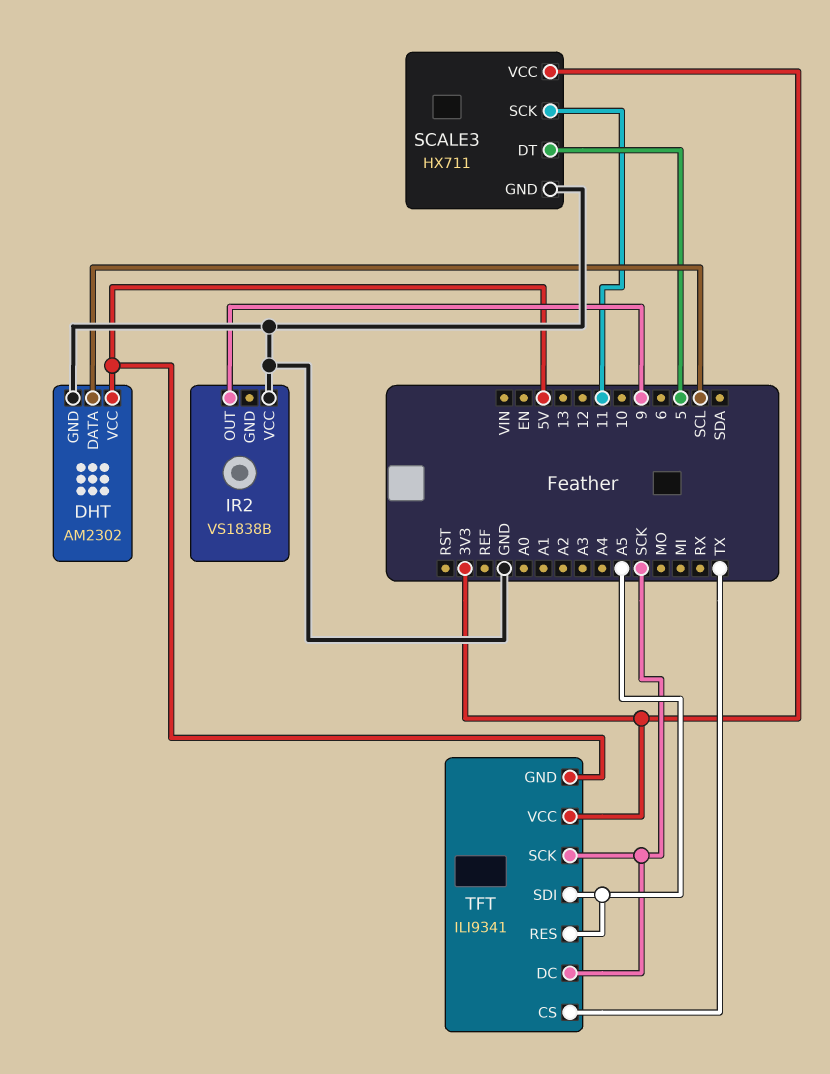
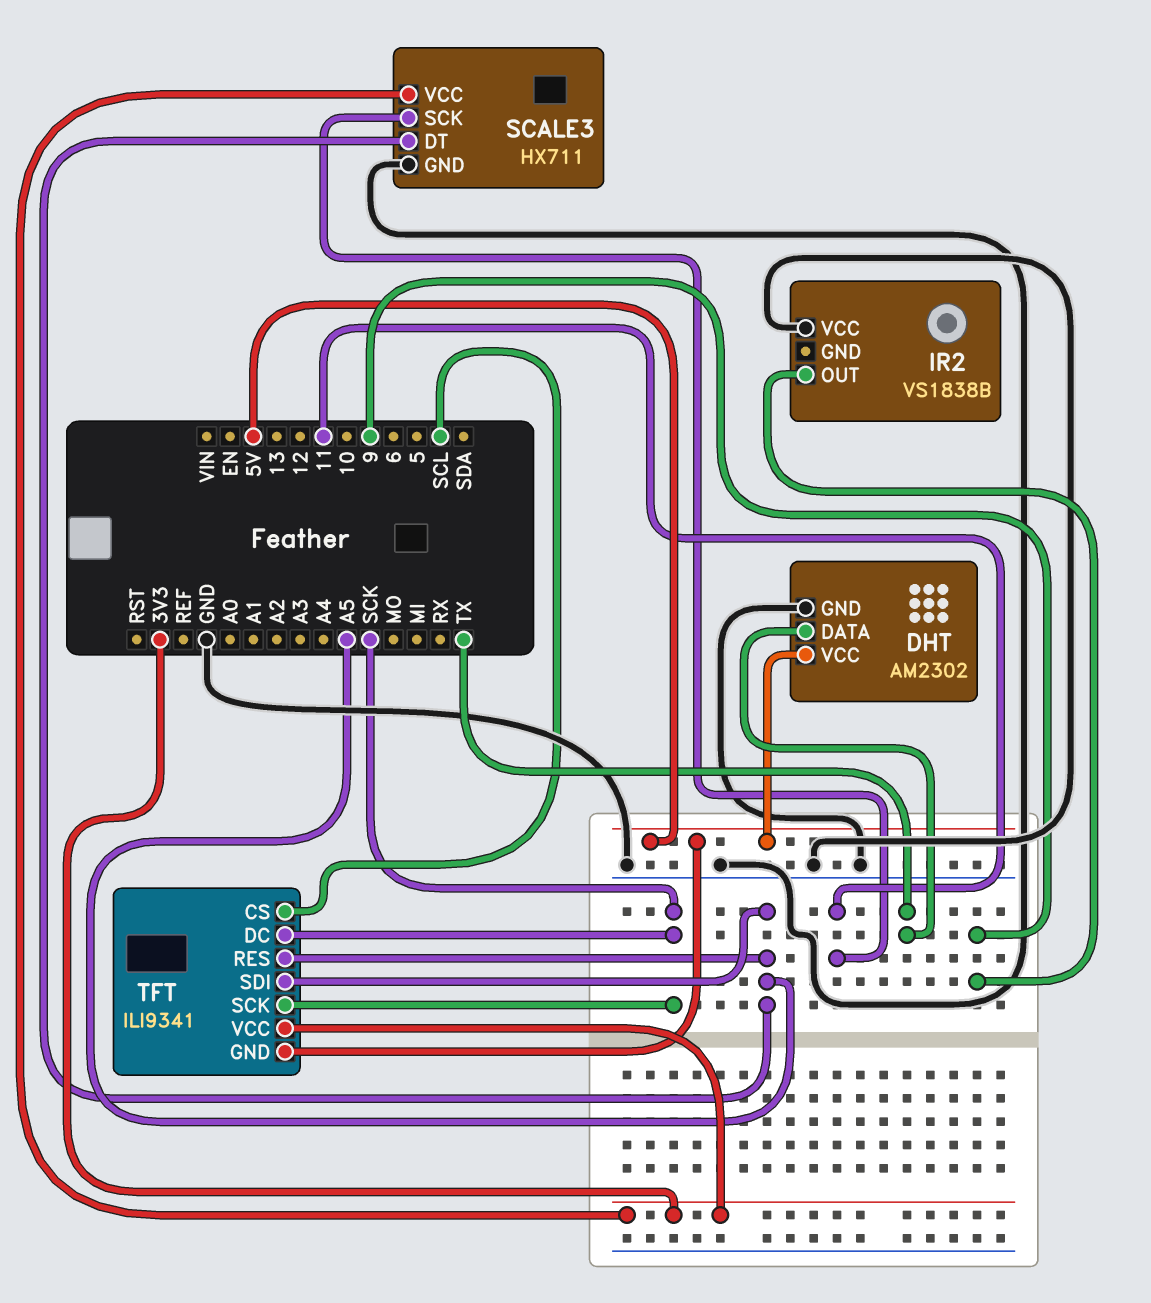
DHT pin DATA: SCL -> TX
SCALE3 pin DT: 5 -> A5
TFT pin CS: TX -> SCL

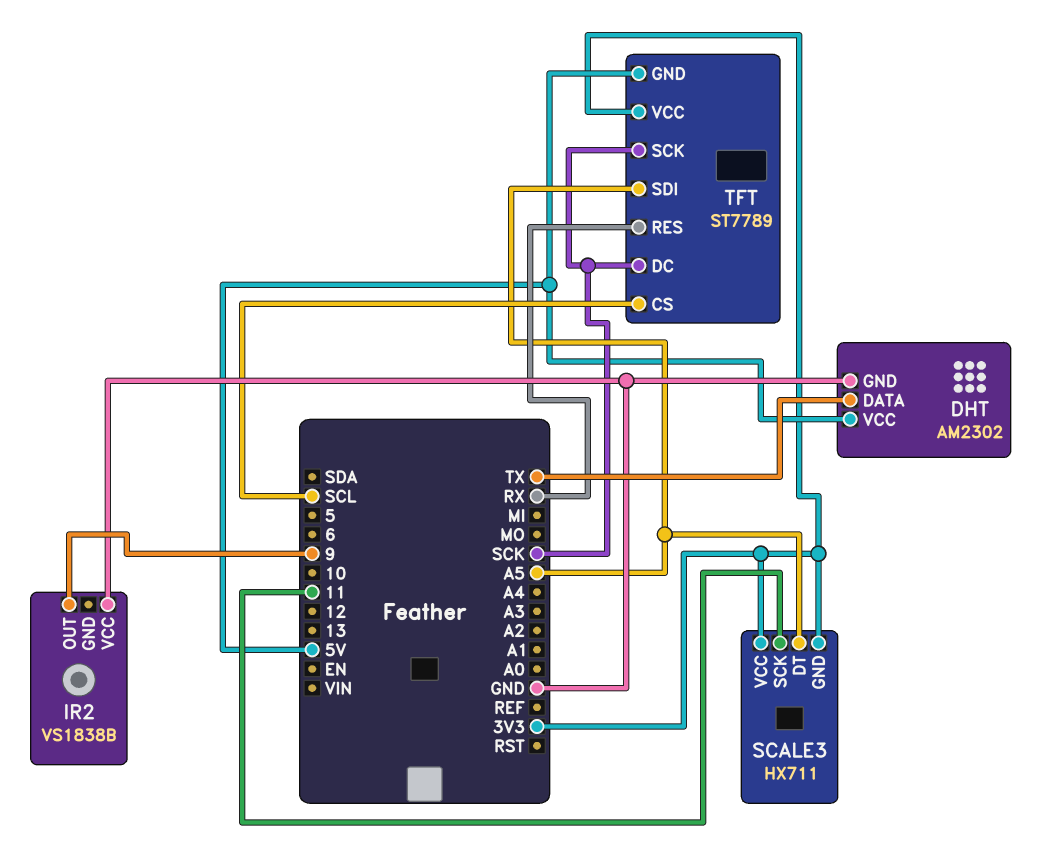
SCALE3 pin GND: GND -> 3V3
TFT: ILI9341 -> ST7789
TFT pin RES: A5 -> RX

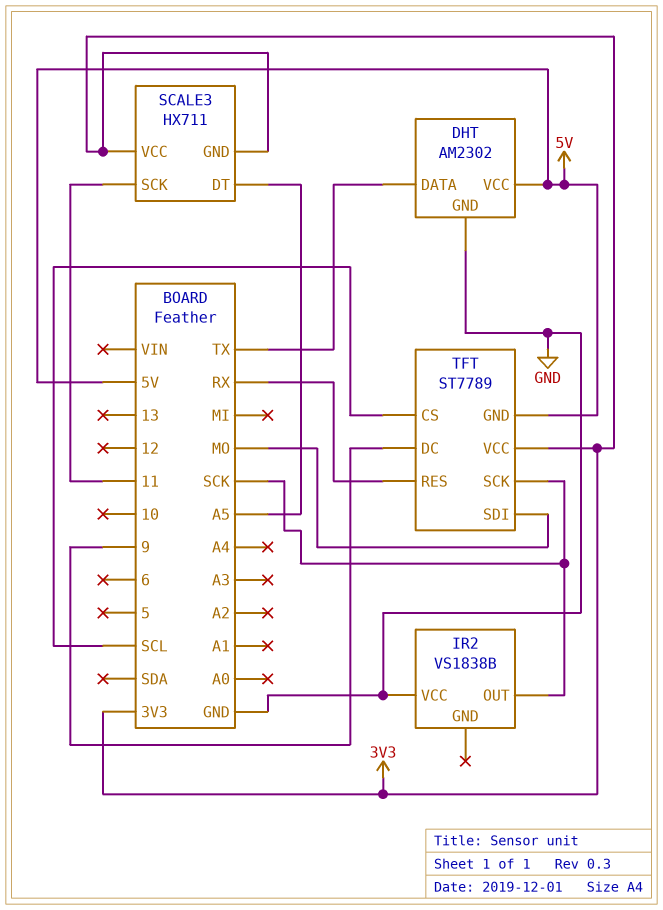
IR2 pin OUT: 9 -> SCK
TFT pin DC: SCK -> 9
TFT pin SDI: A5 -> MO

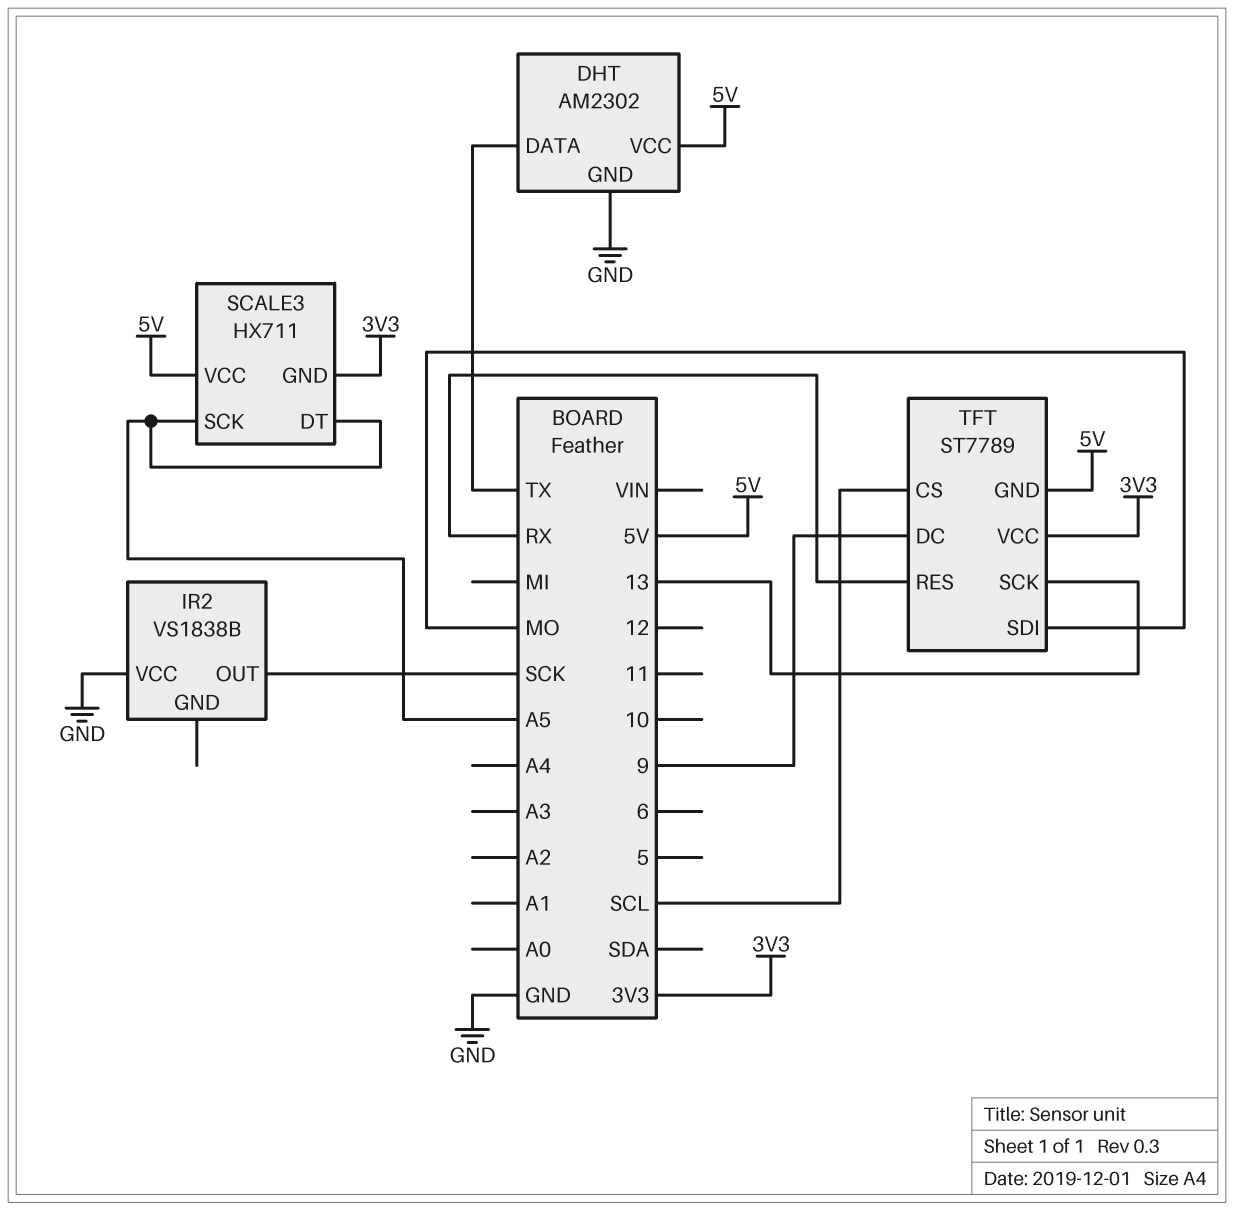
SCALE3 pin SCK: 11 -> A5
SCALE3 pin VCC: 3V3 -> 5V
TFT pin SCK: SCK -> 13

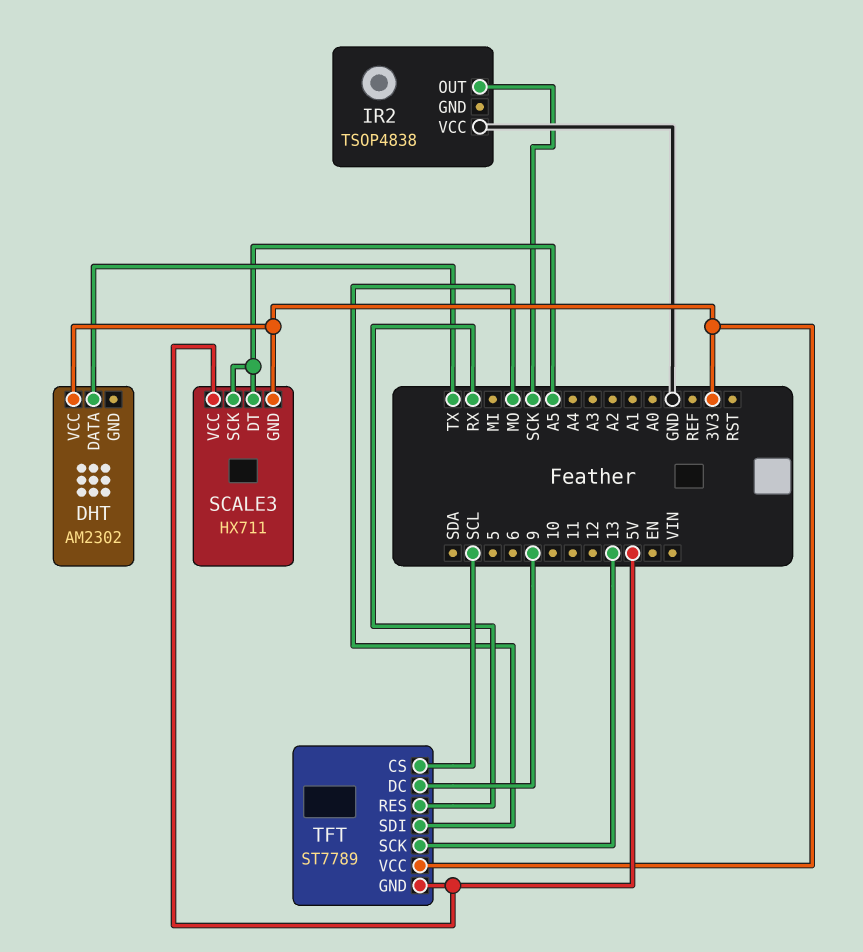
DHT pin GND: GND -> none
DHT pin VCC: 5V -> 3V3
IR2: VS1838B -> TSOP4838

